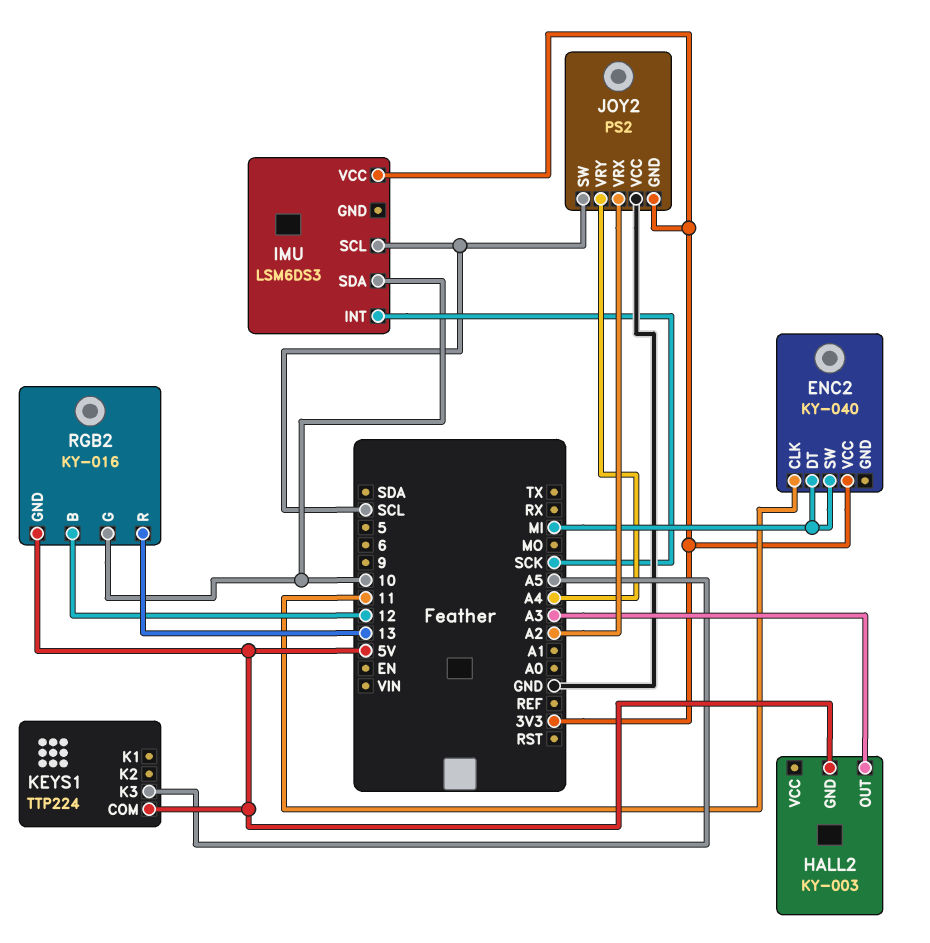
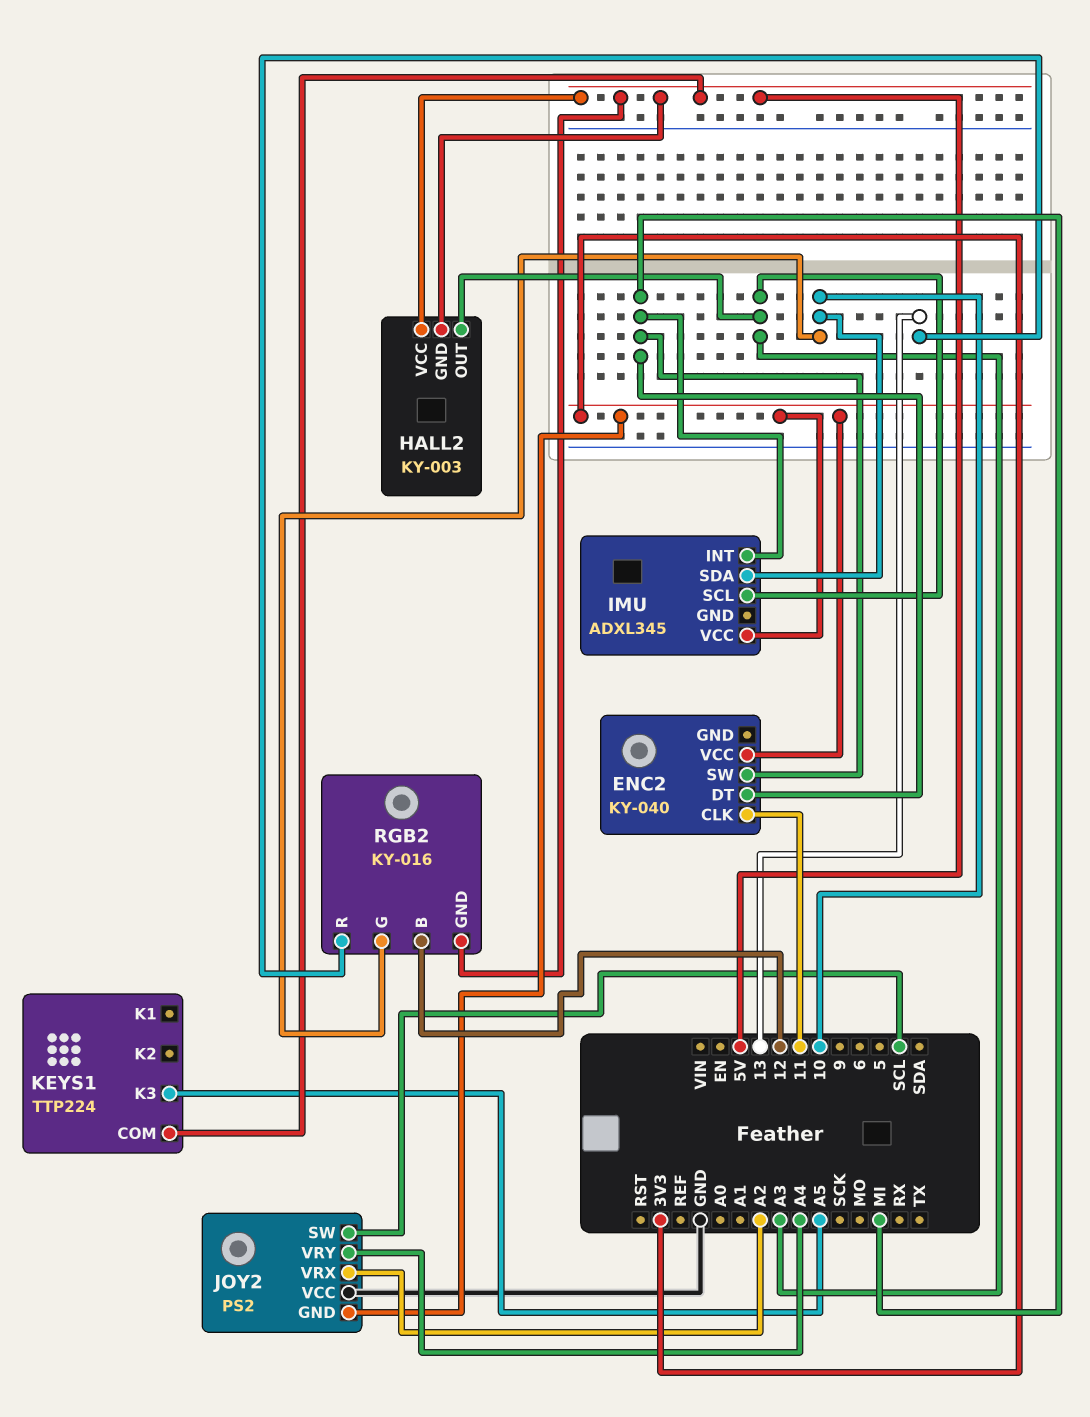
HALL2 pin VCC: none -> 5V
IMU: LSM6DS3 -> ADXL345
IMU pin INT: SCK -> MI
IMU pin SCL: SCL -> A3

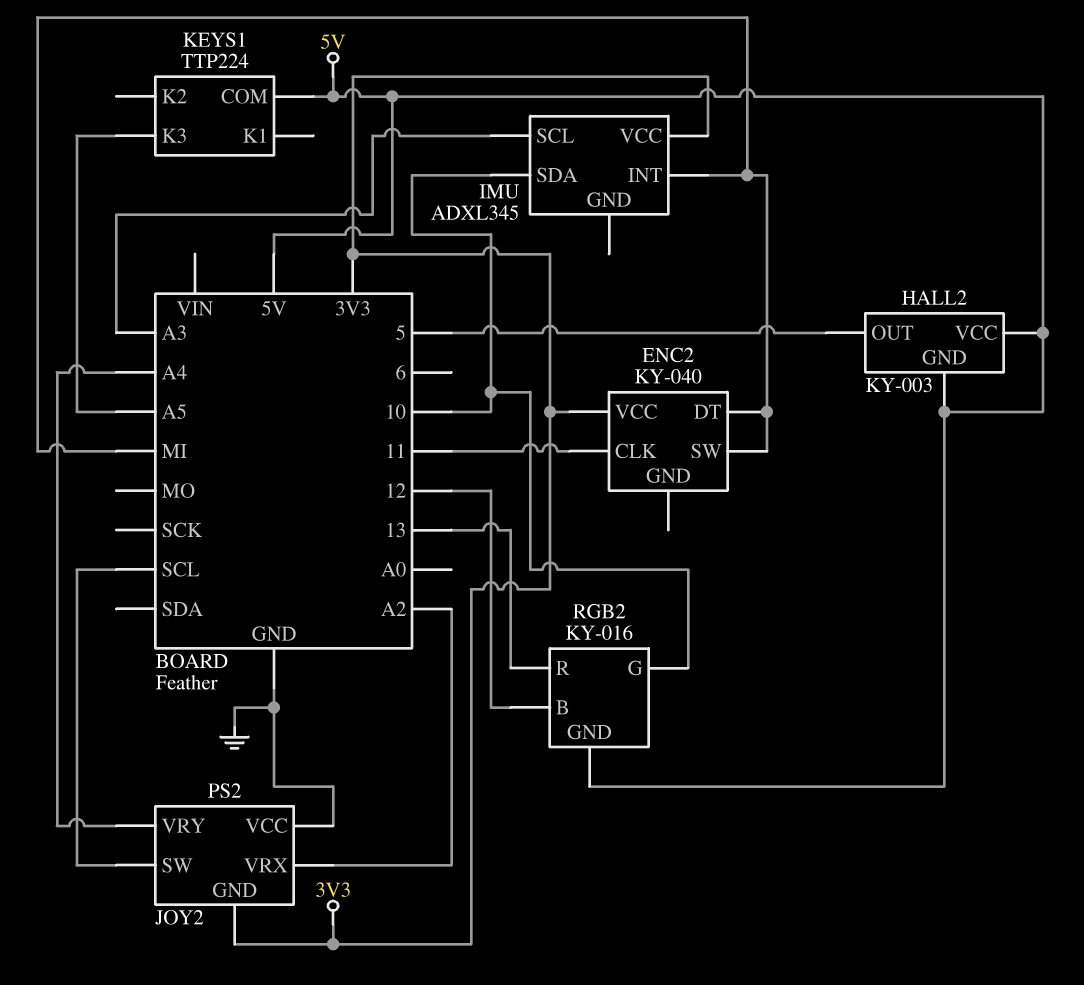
HALL2 pin OUT: A3 -> 5

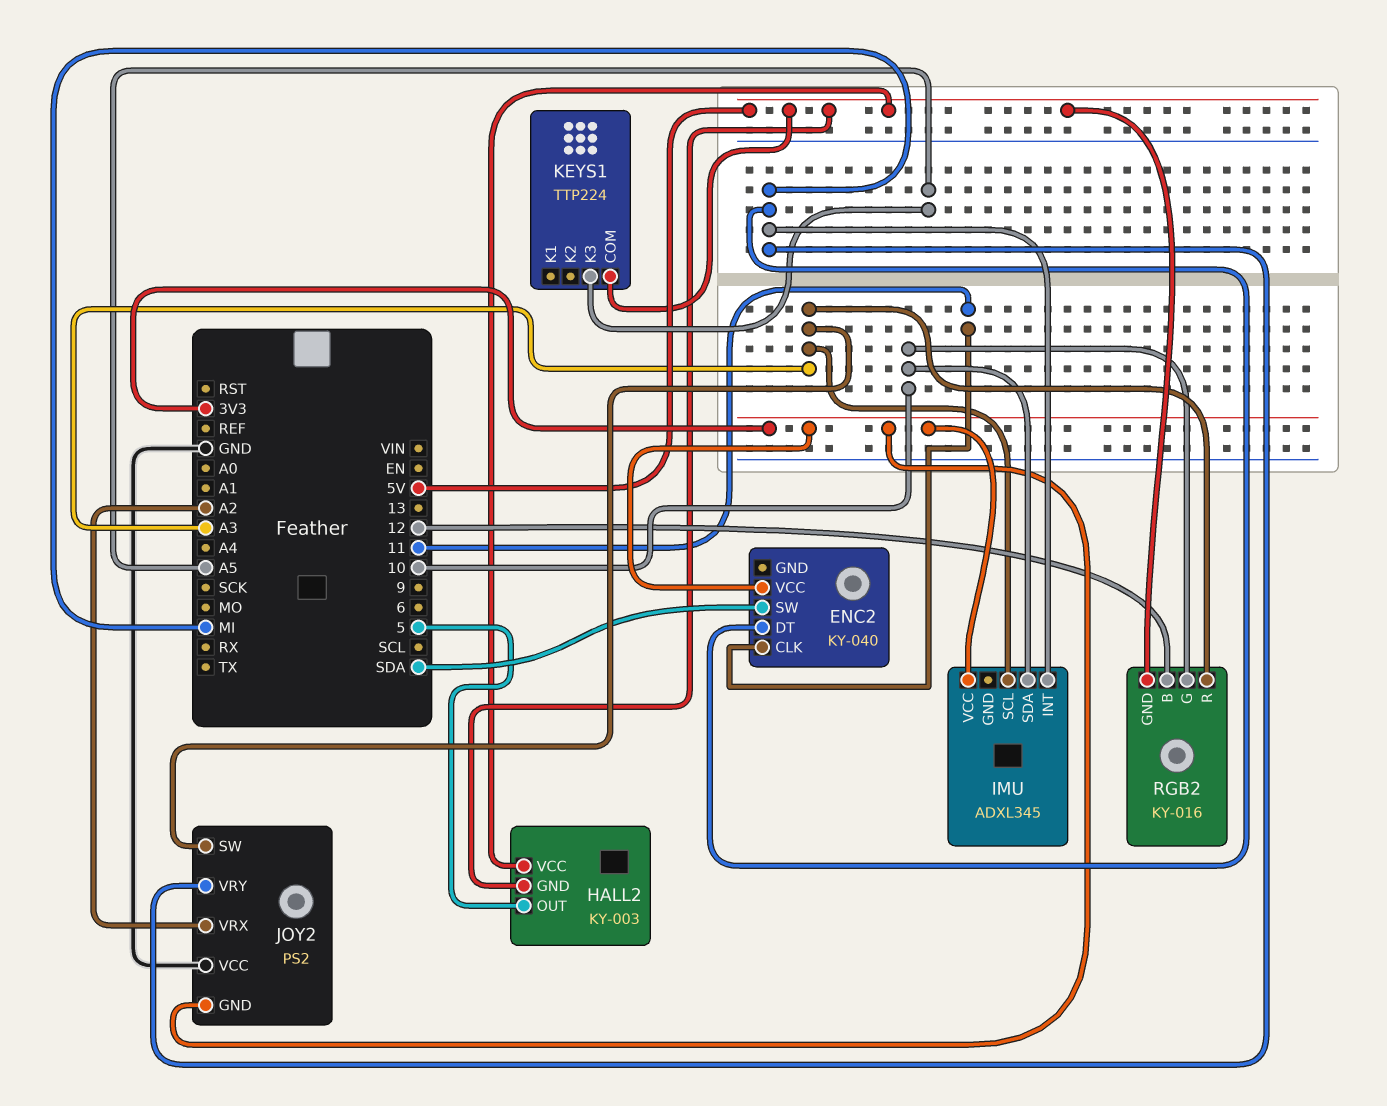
ENC2 pin SW: MI -> SDA
JOY2 pin SW: SCL -> A3
JOY2 pin VRY: A4 -> MI
RGB2 pin R: 13 -> A3

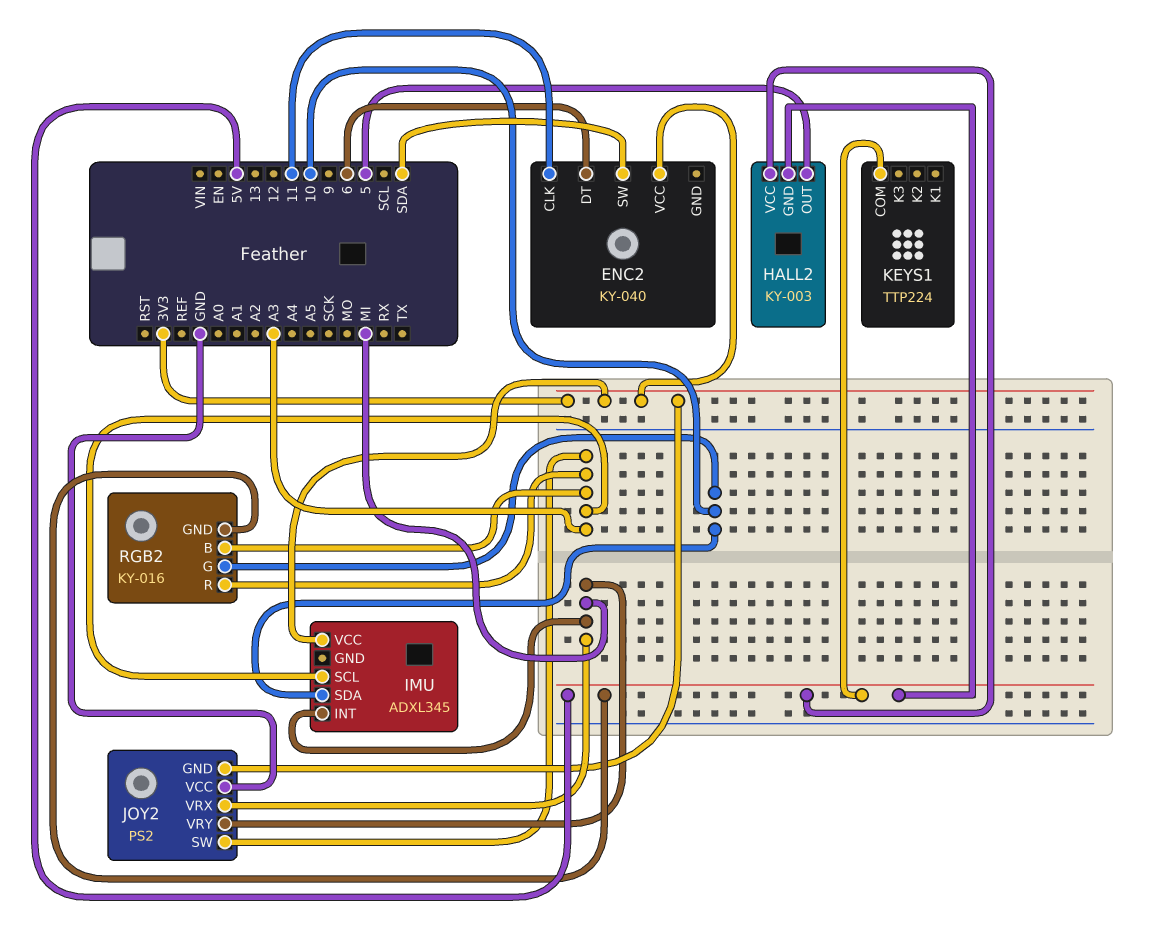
ENC2 pin DT: MI -> 6
JOY2 pin VRX: A2 -> MI
KEYS1 pin K3: A5 -> none
RGB2 pin B: 12 -> A3

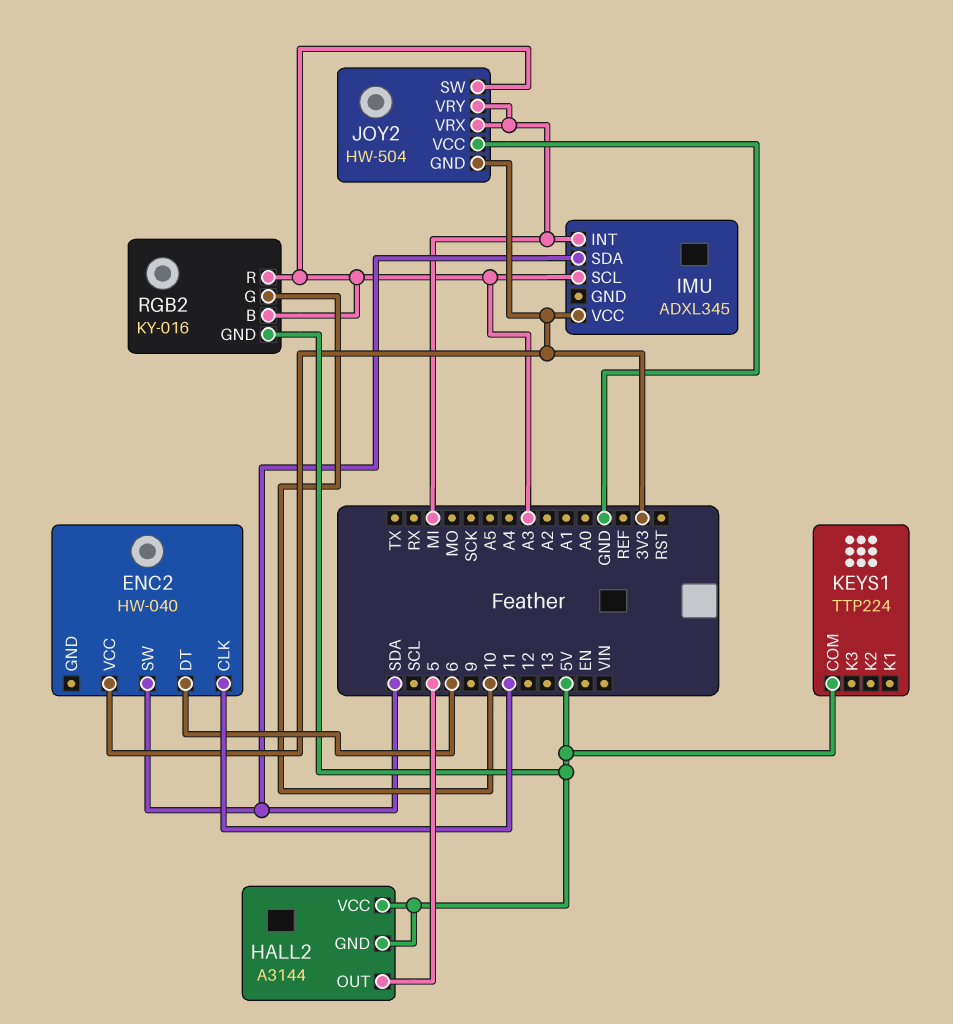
ENC2: KY-040 -> HW-040
HALL2: KY-003 -> A3144
IMU pin SDA: 10 -> SDA
JOY2: PS2 -> HW-504

